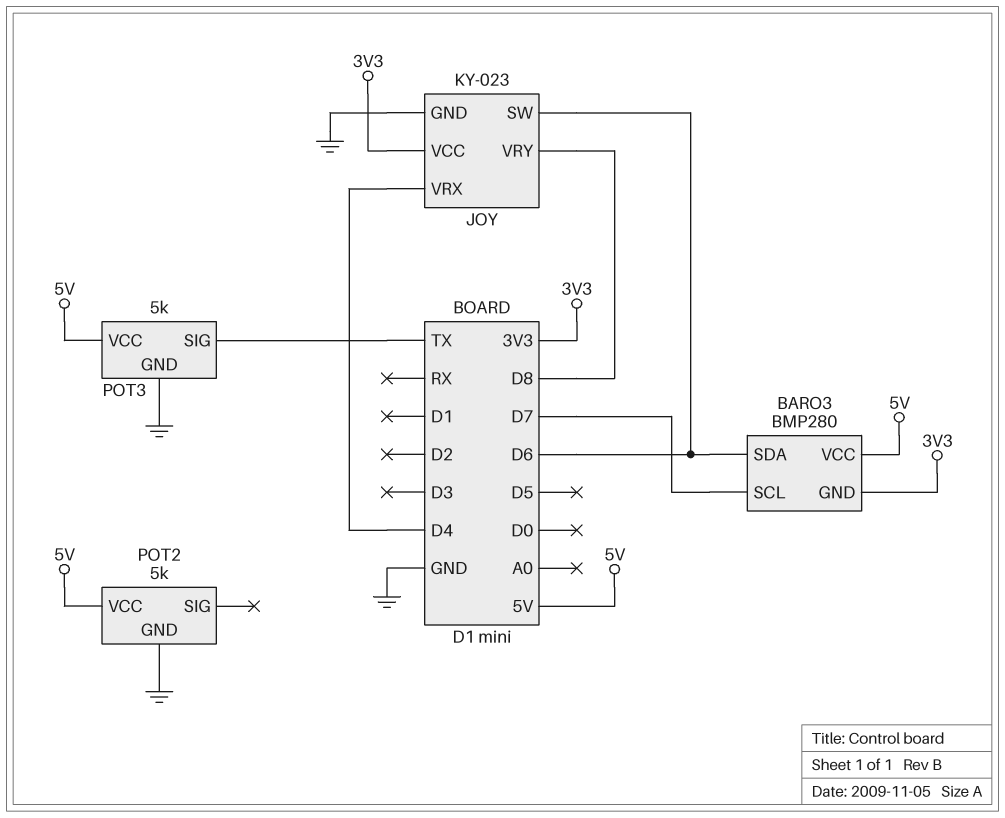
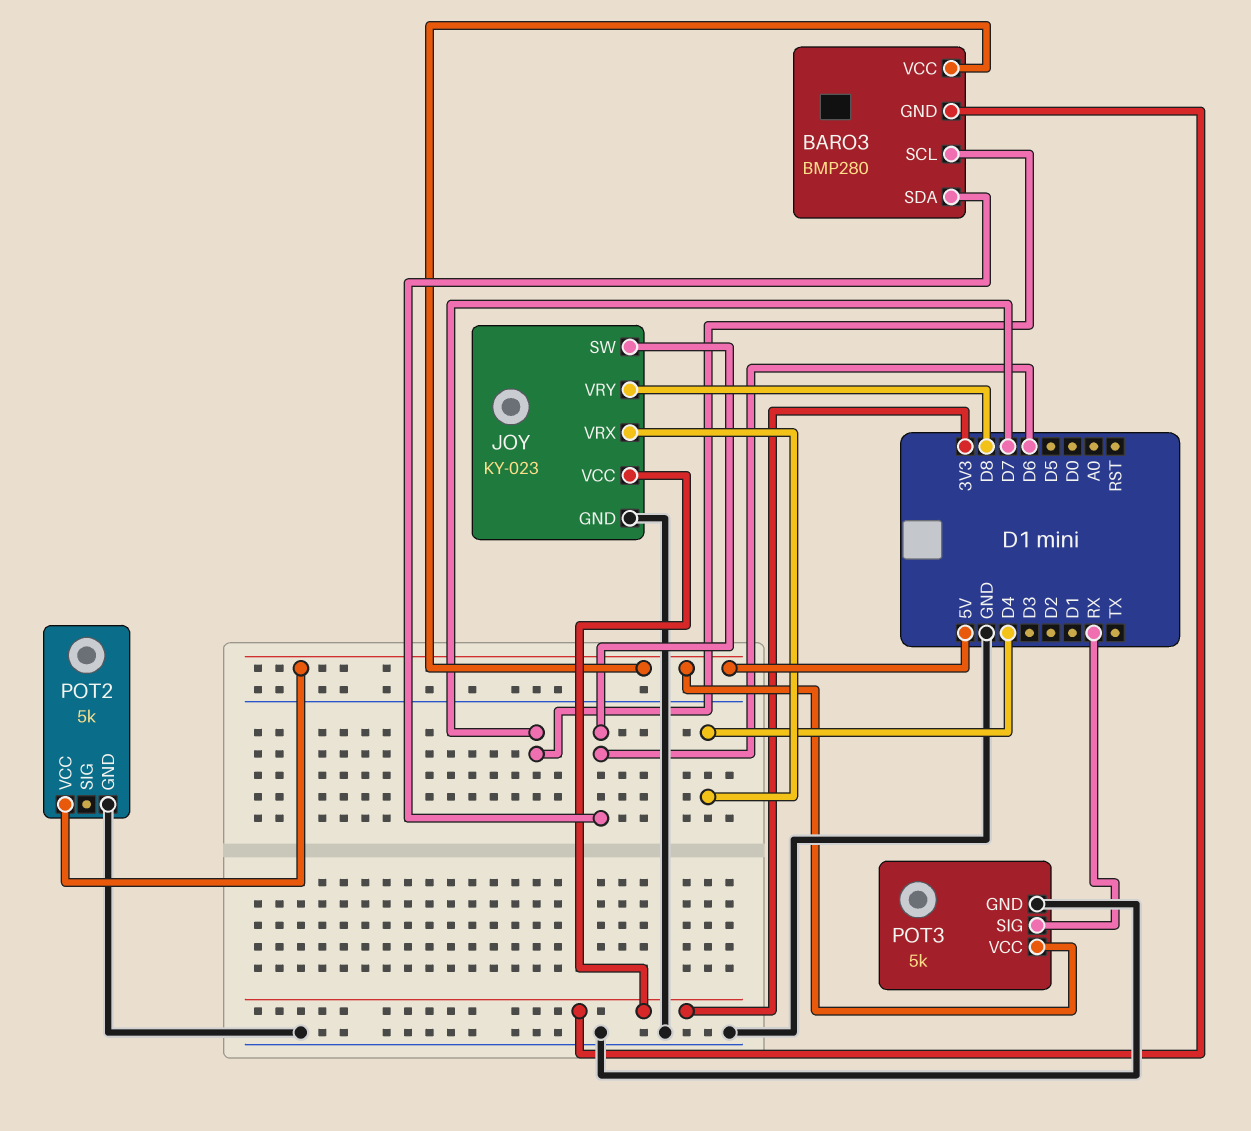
POT3 pin SIG: TX -> RX

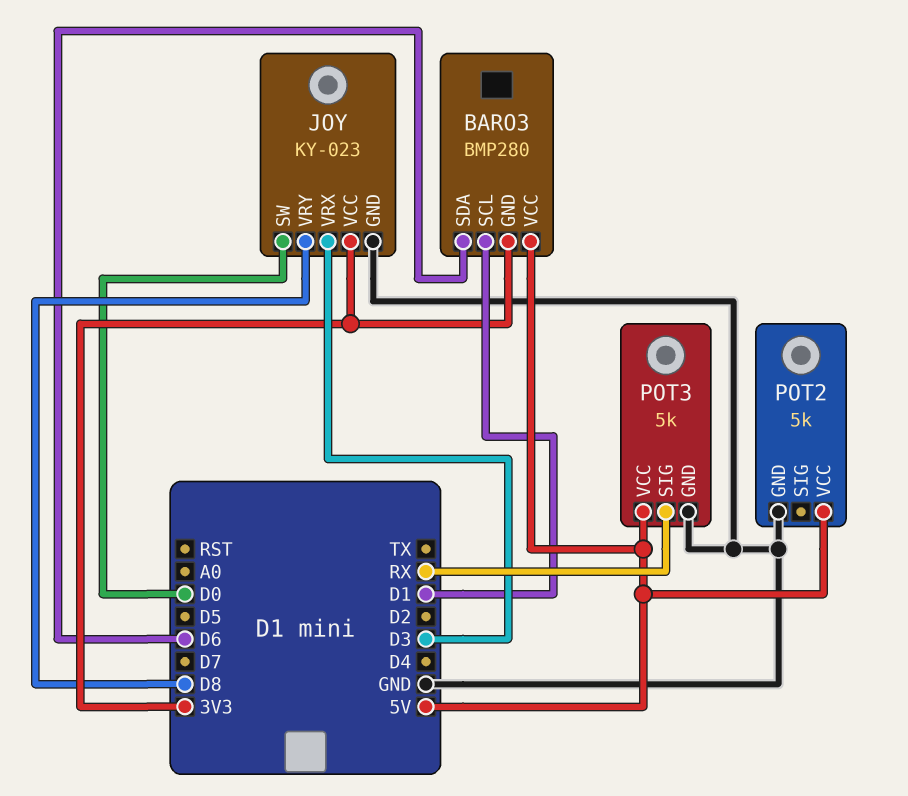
BARO3 pin SCL: D7 -> D1
JOY pin SW: D6 -> D0
JOY pin VRX: D4 -> D3

